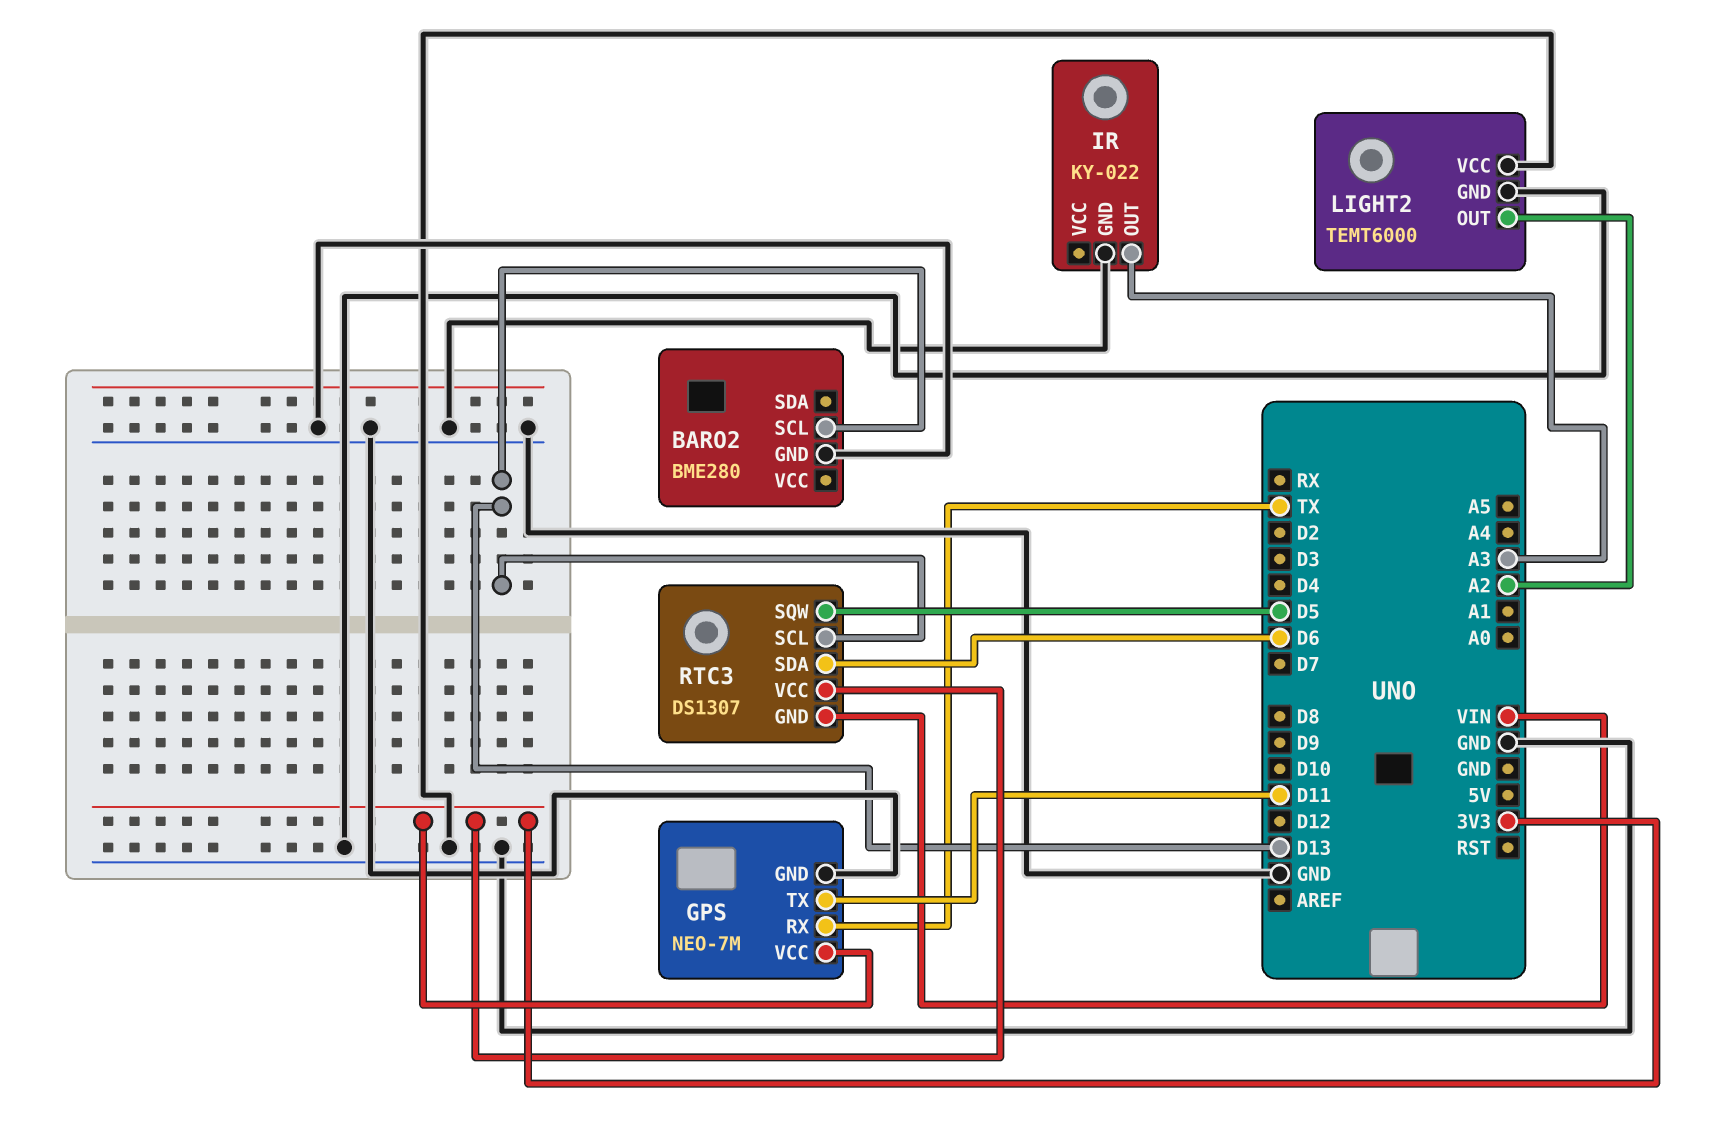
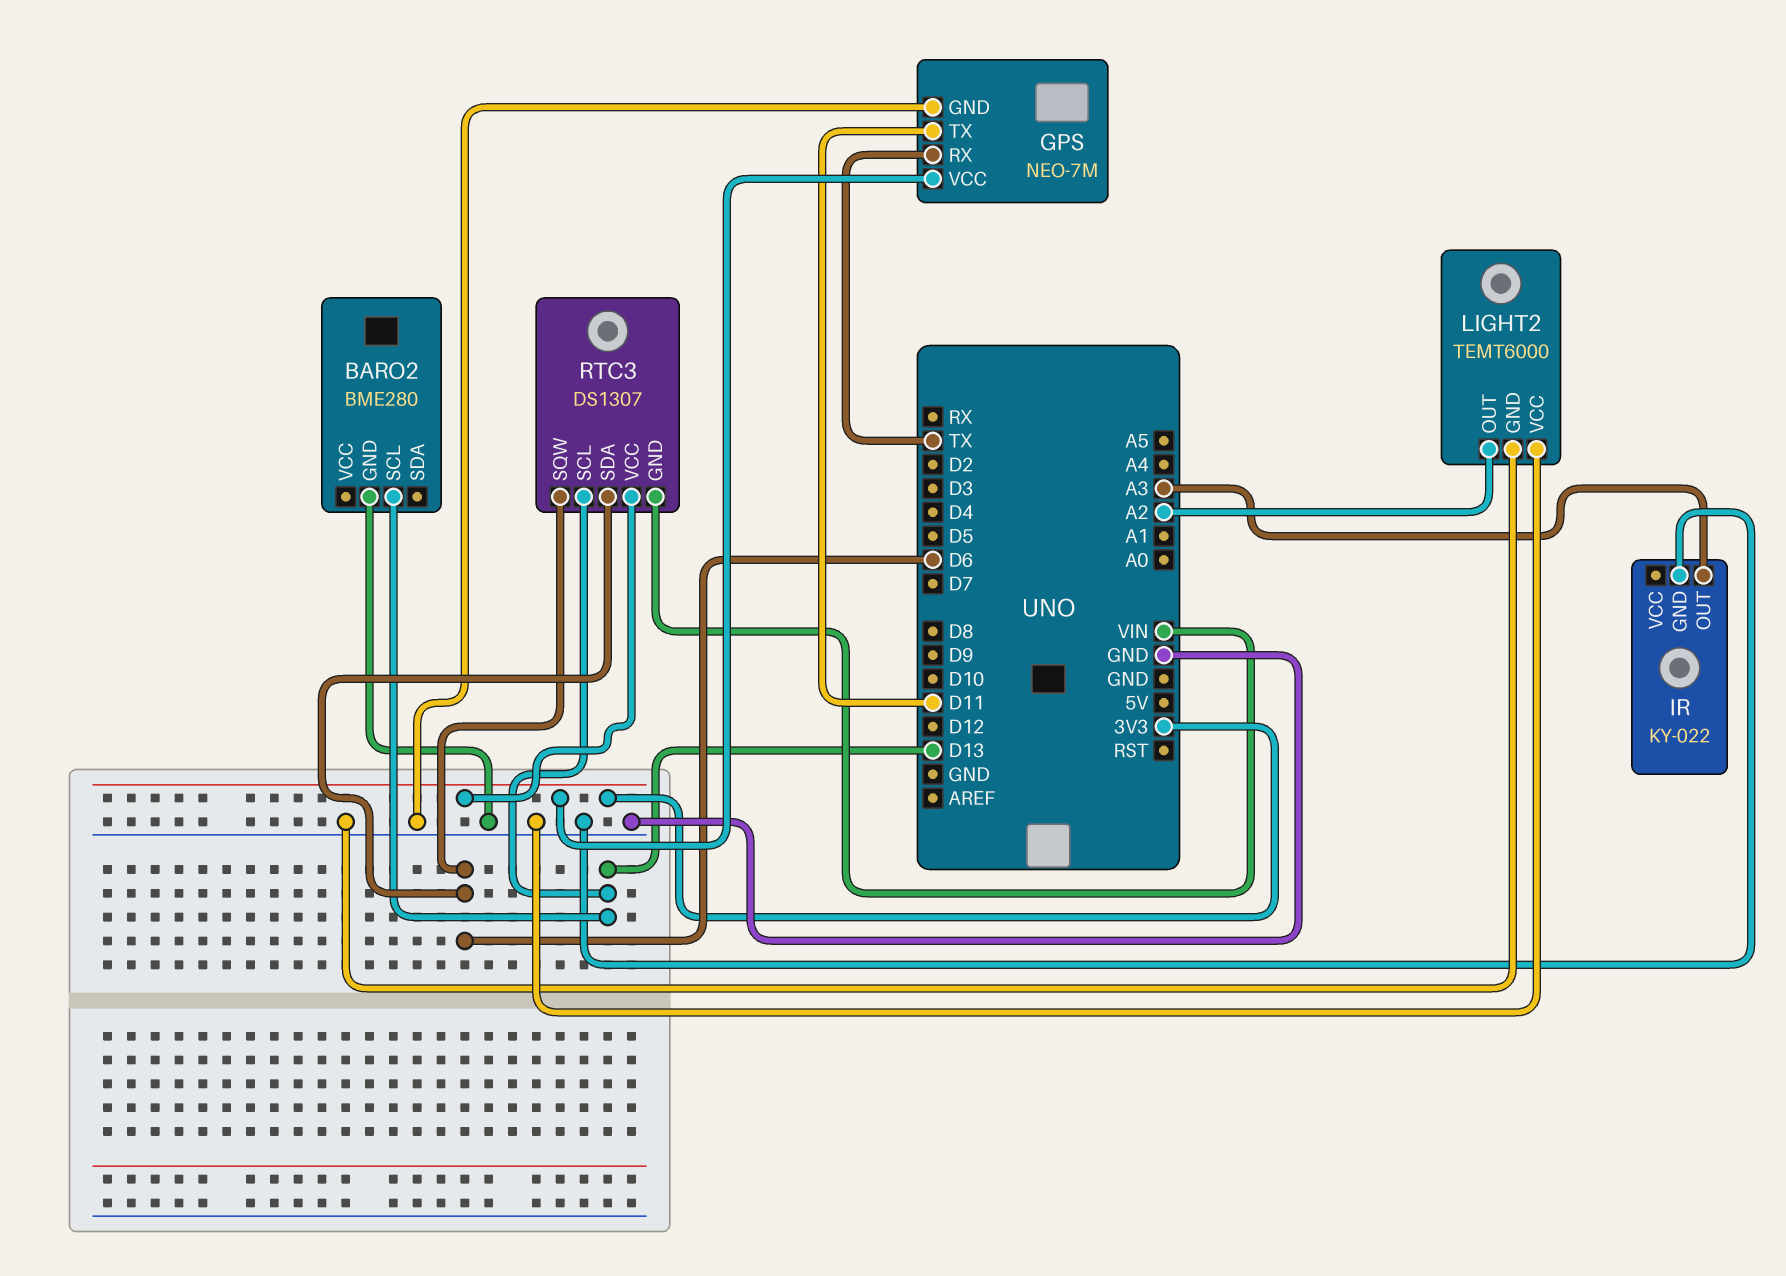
RTC3 pin SQW: D5 -> D6

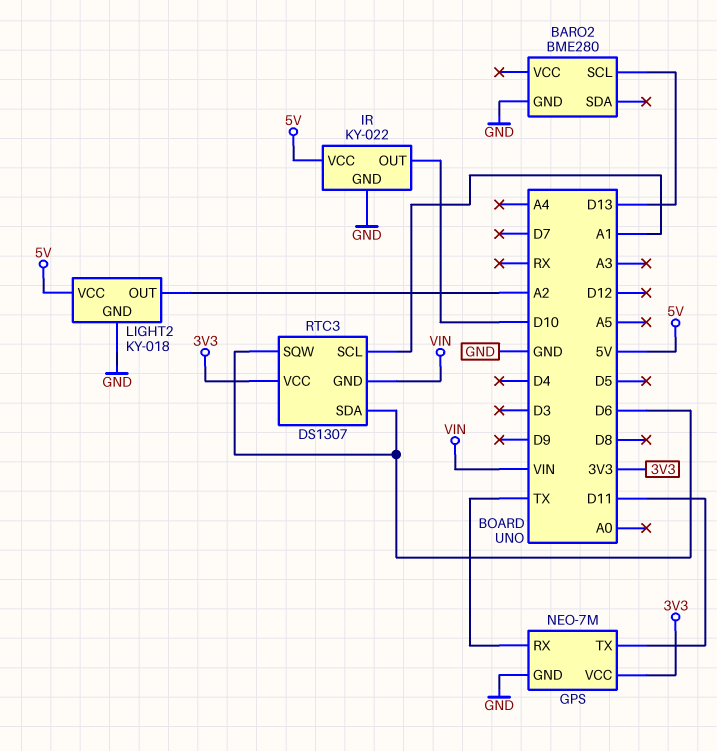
IR pin OUT: A3 -> D10
IR pin VCC: none -> 5V
LIGHT2: TEMT6000 -> KY-018
LIGHT2 pin VCC: GND -> 5V
RTC3 pin SCL: D13 -> A1

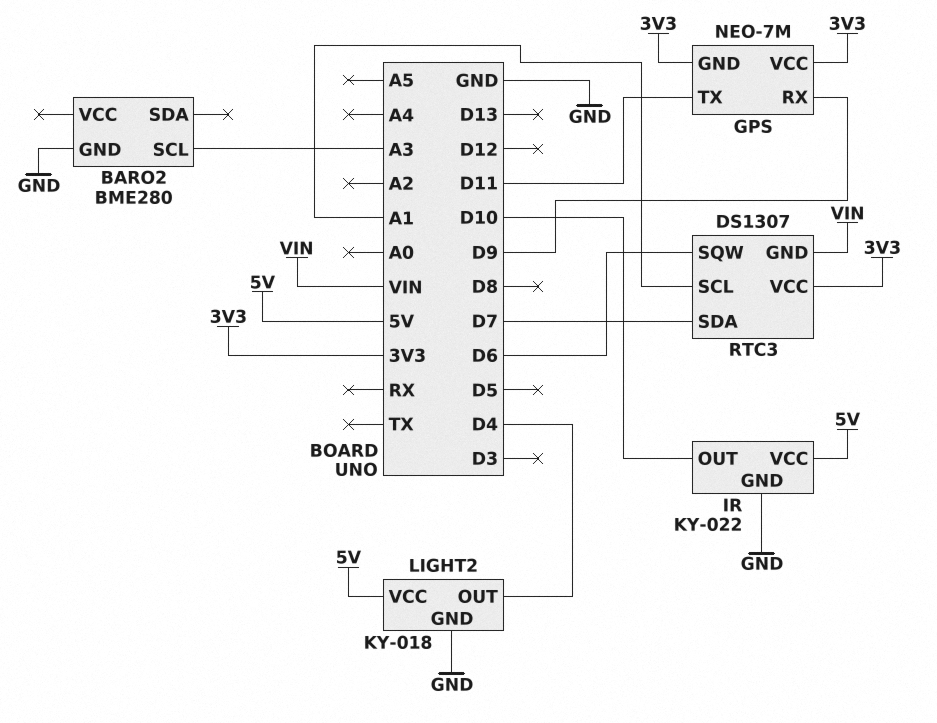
BARO2 pin SCL: D13 -> A3
GPS pin GND: GND -> 3V3
GPS pin RX: TX -> D9
LIGHT2 pin OUT: A2 -> D4
RTC3 pin SDA: D6 -> D7

